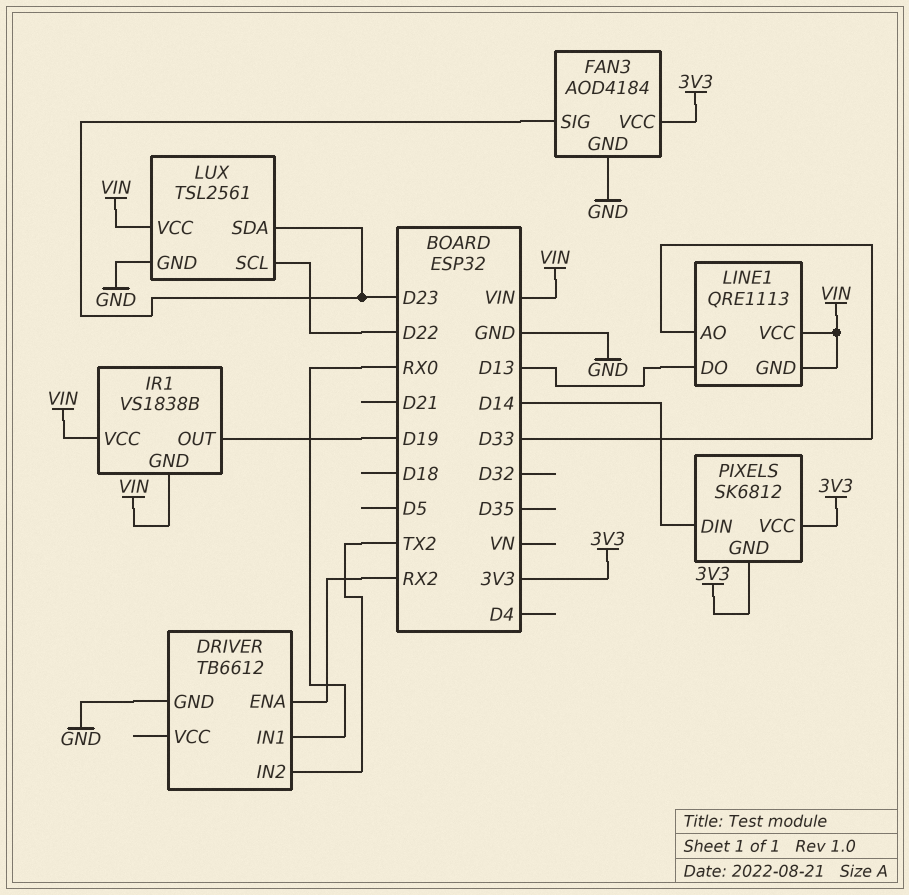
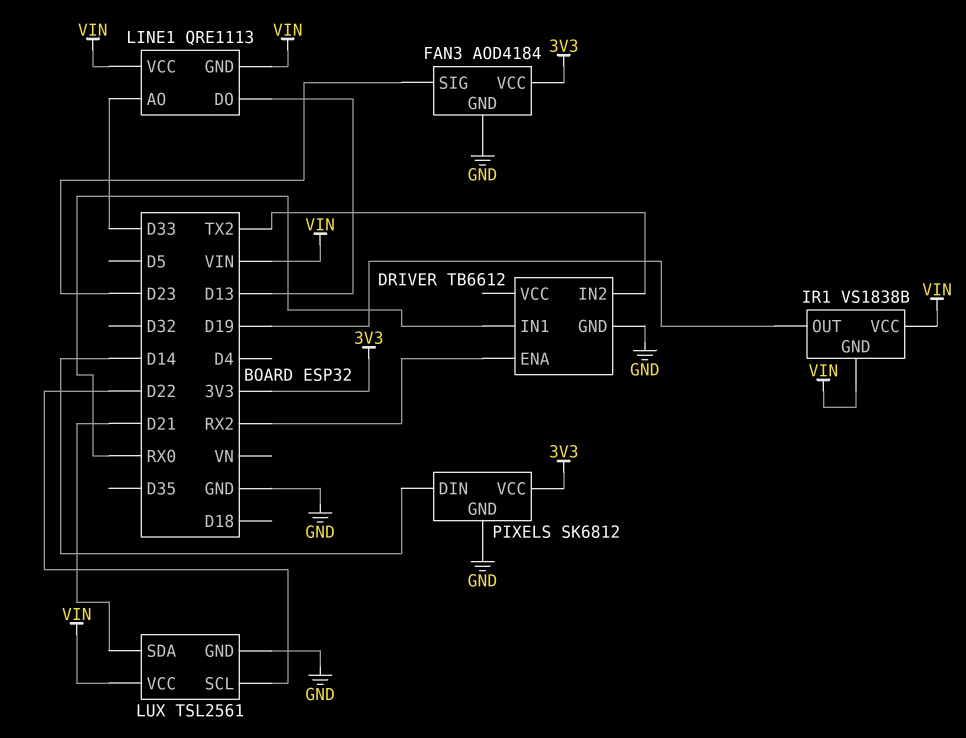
LUX pin SDA: D23 -> D21
PIXELS pin GND: 3V3 -> GND

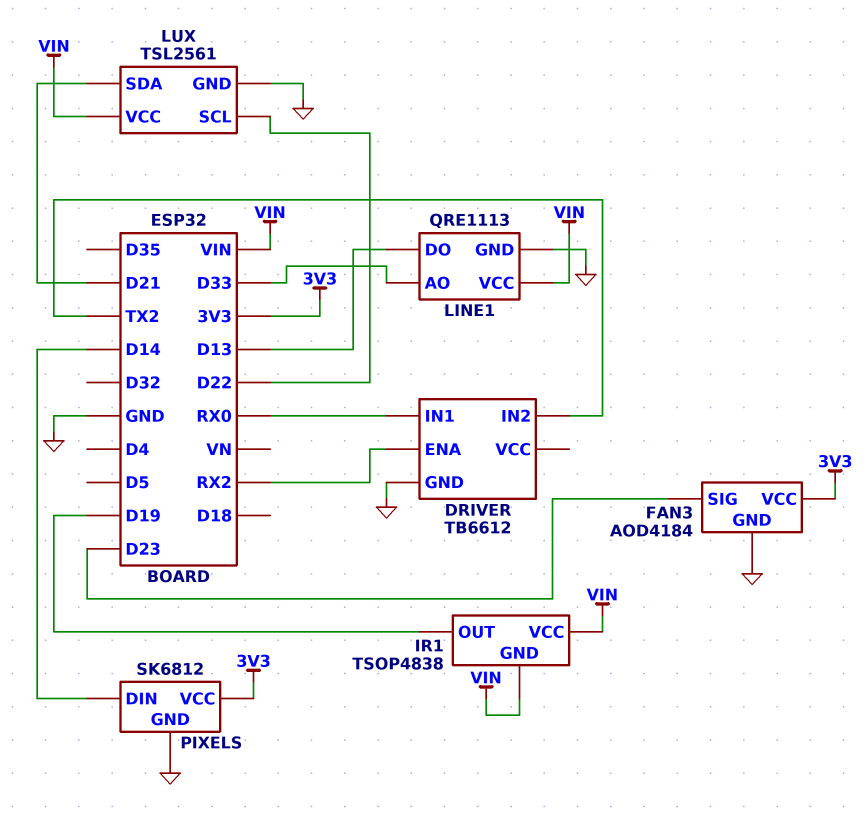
IR1: VS1838B -> TSOP4838
LINE1 pin GND: VIN -> GND

